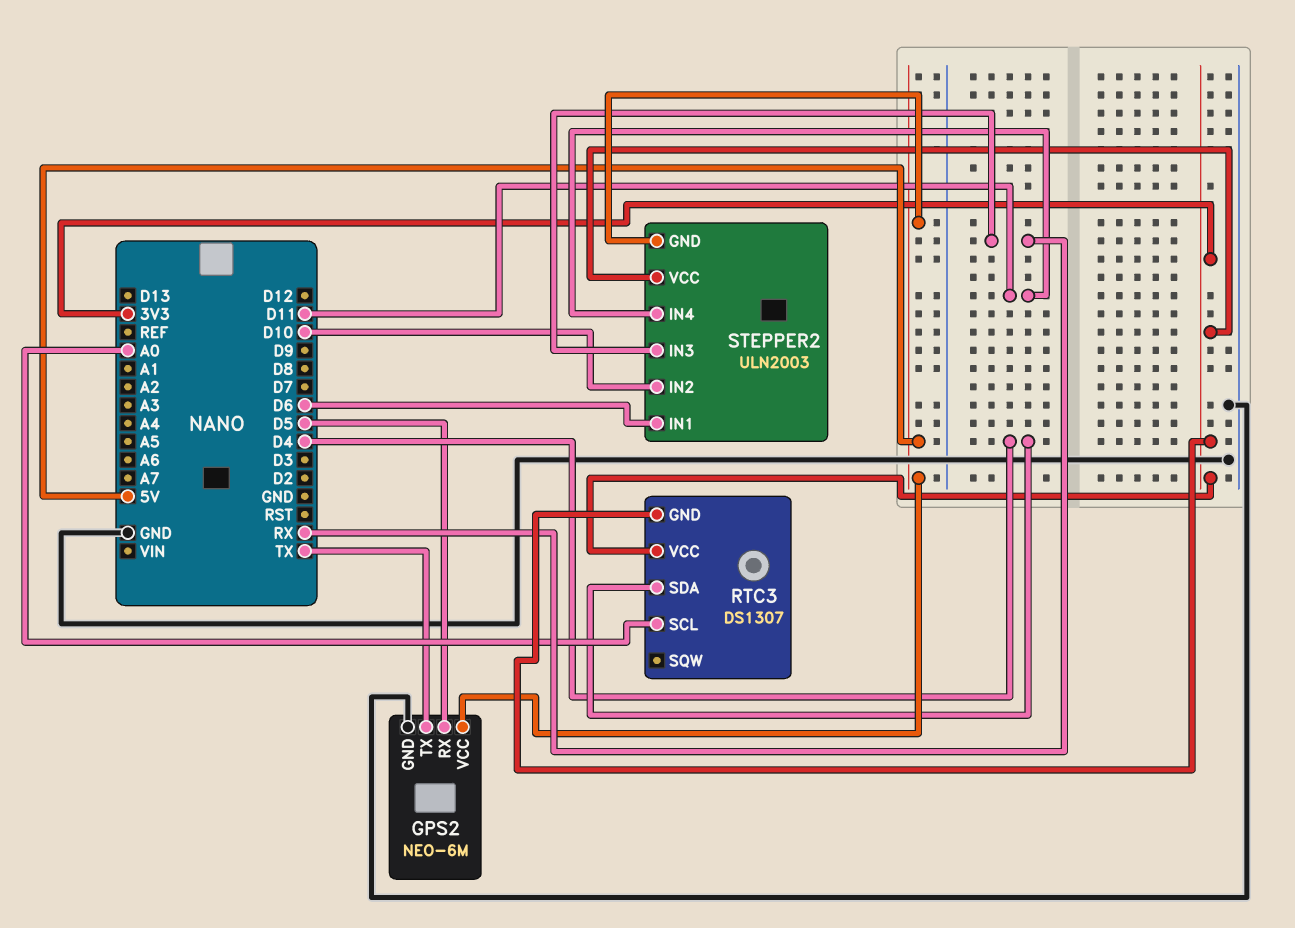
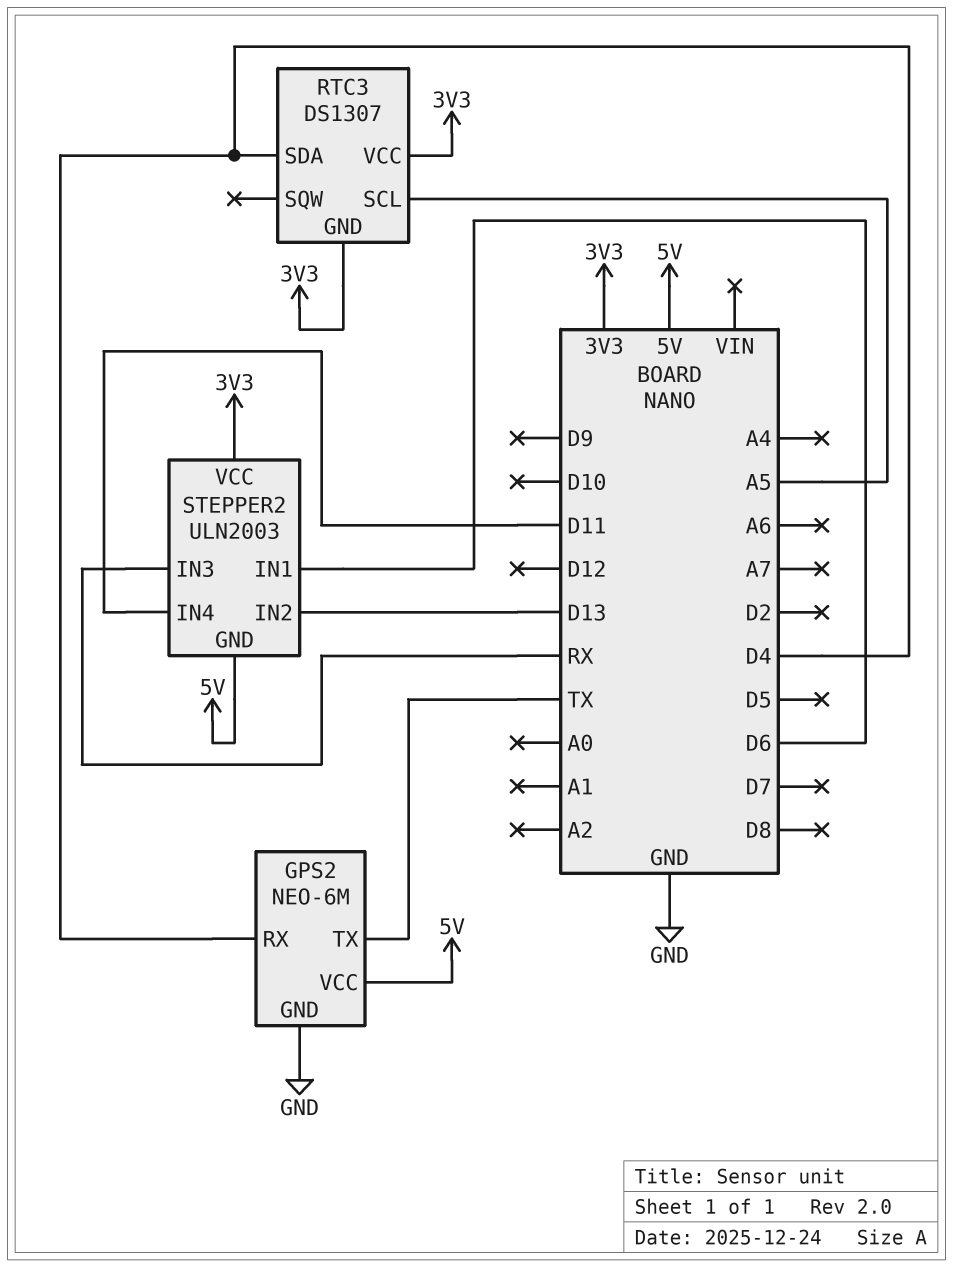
GPS2 pin RX: D5 -> D4
RTC3 pin SCL: A0 -> A5
STEPPER2 pin IN2: D10 -> D13

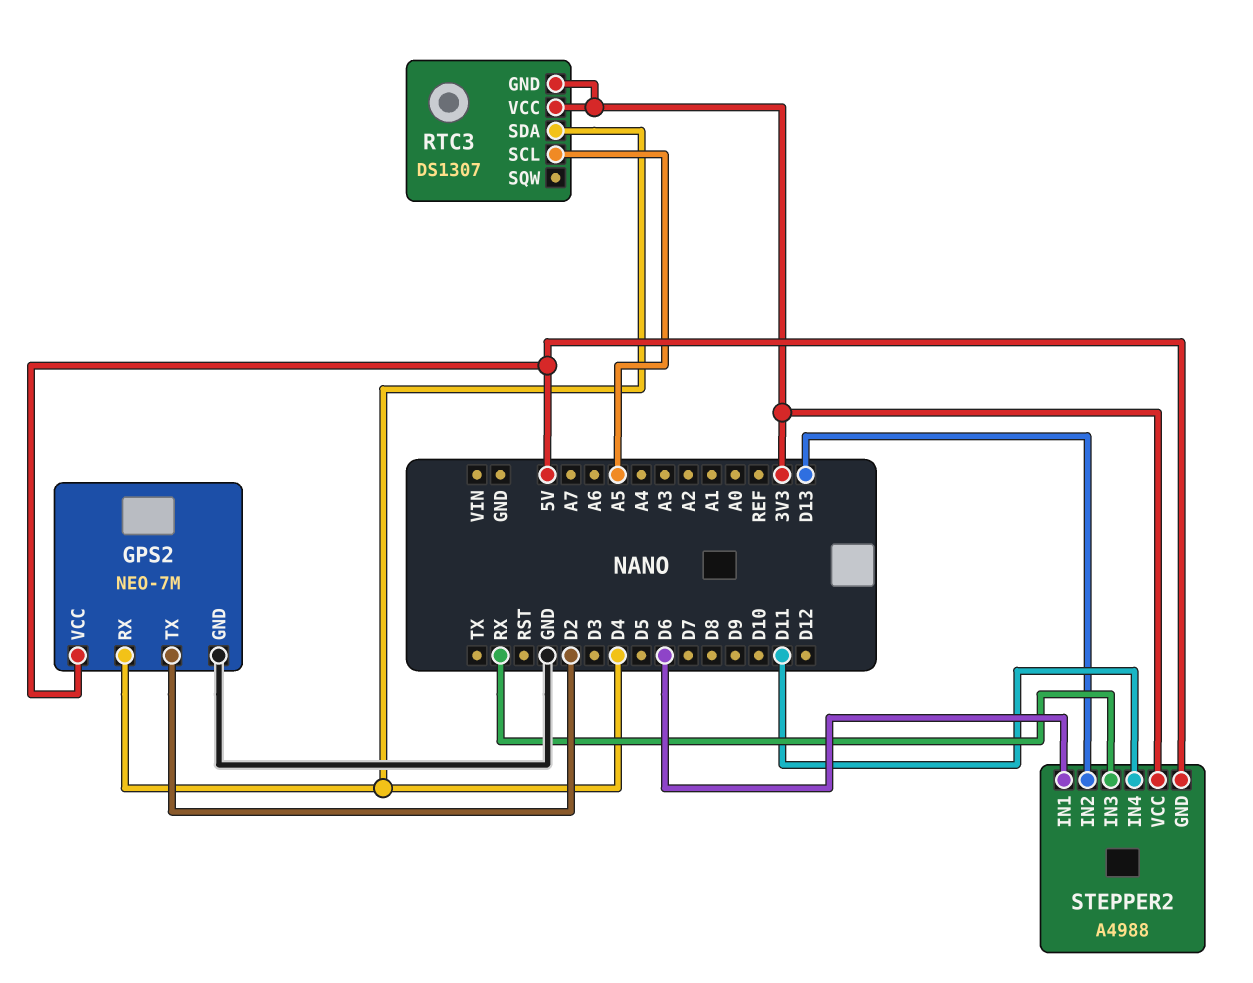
GPS2: NEO-6M -> NEO-7M
GPS2 pin TX: TX -> D2
STEPPER2: ULN2003 -> A4988

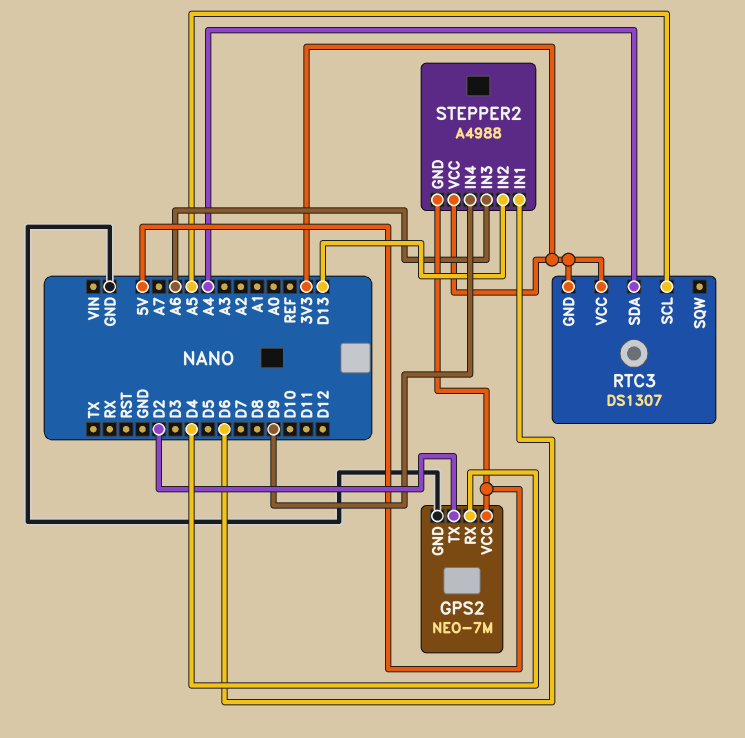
RTC3 pin SDA: D4 -> A4
STEPPER2 pin IN3: RX -> A6
STEPPER2 pin IN4: D11 -> D9

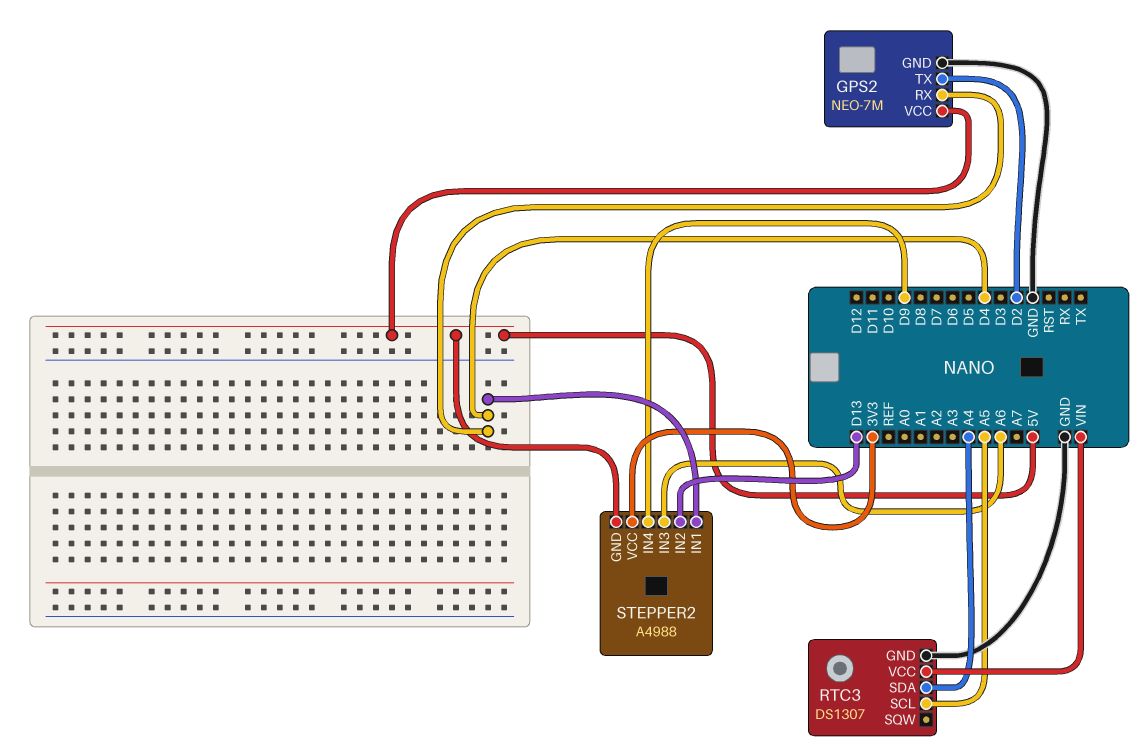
RTC3 pin GND: 3V3 -> GND
RTC3 pin VCC: 3V3 -> VIN
STEPPER2 pin IN1: D6 -> D4

